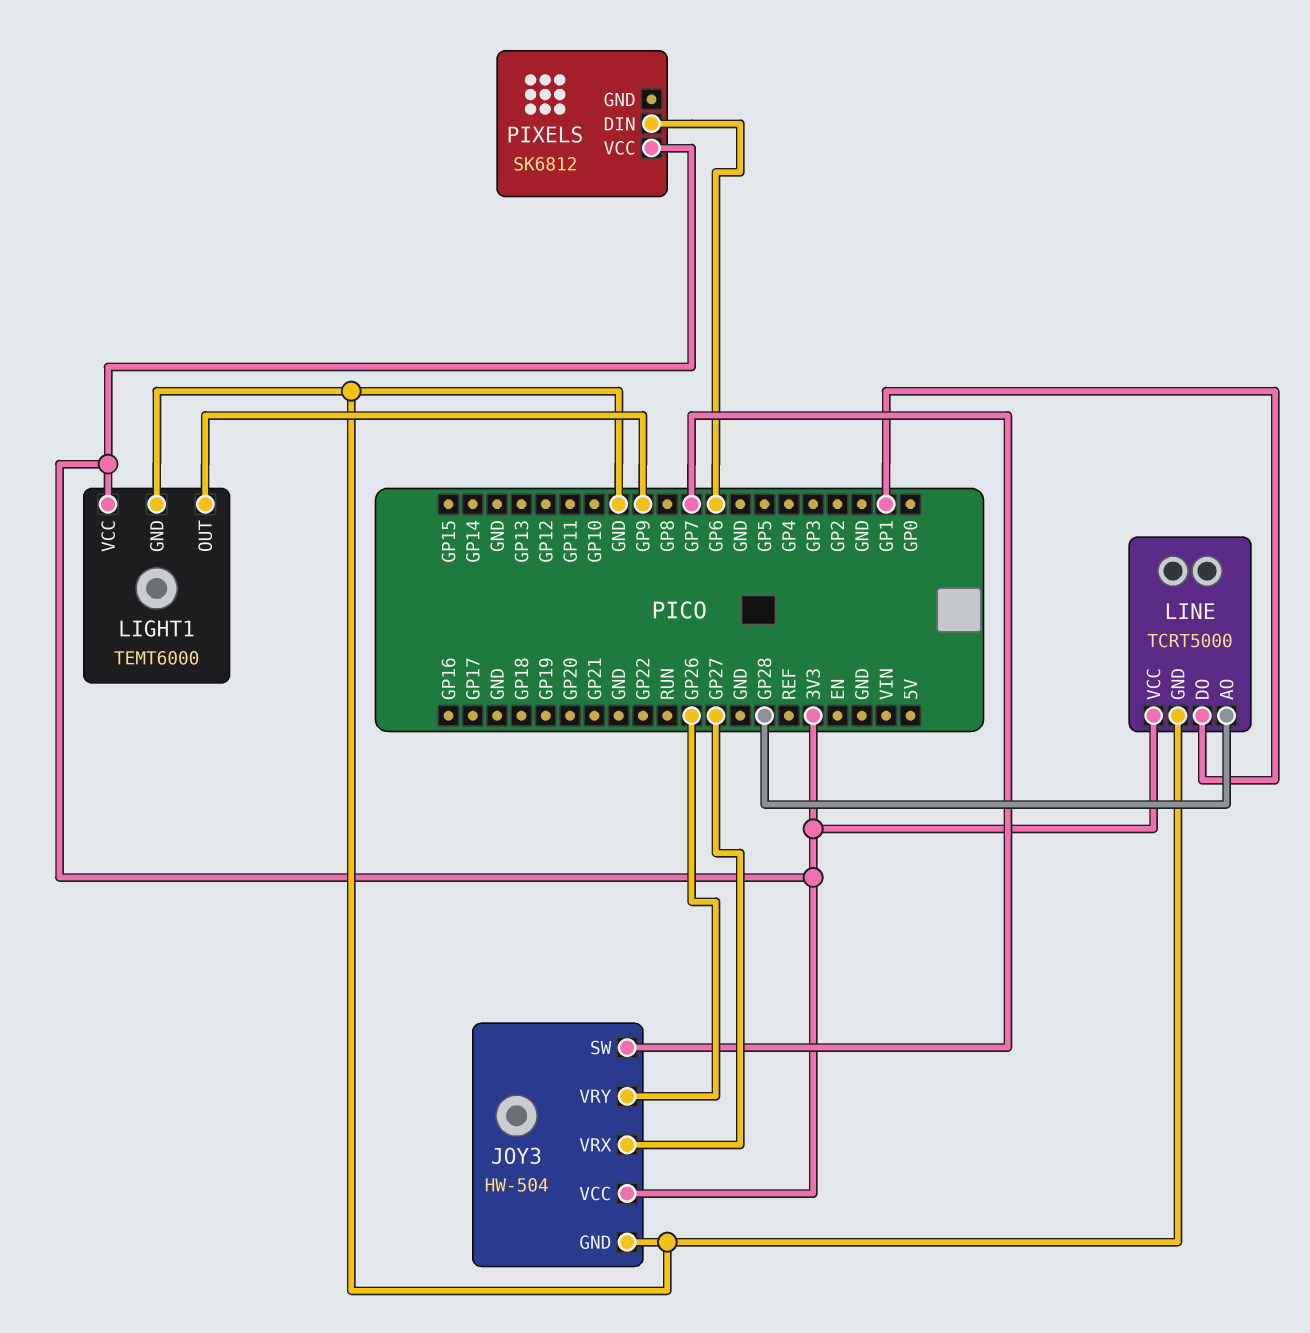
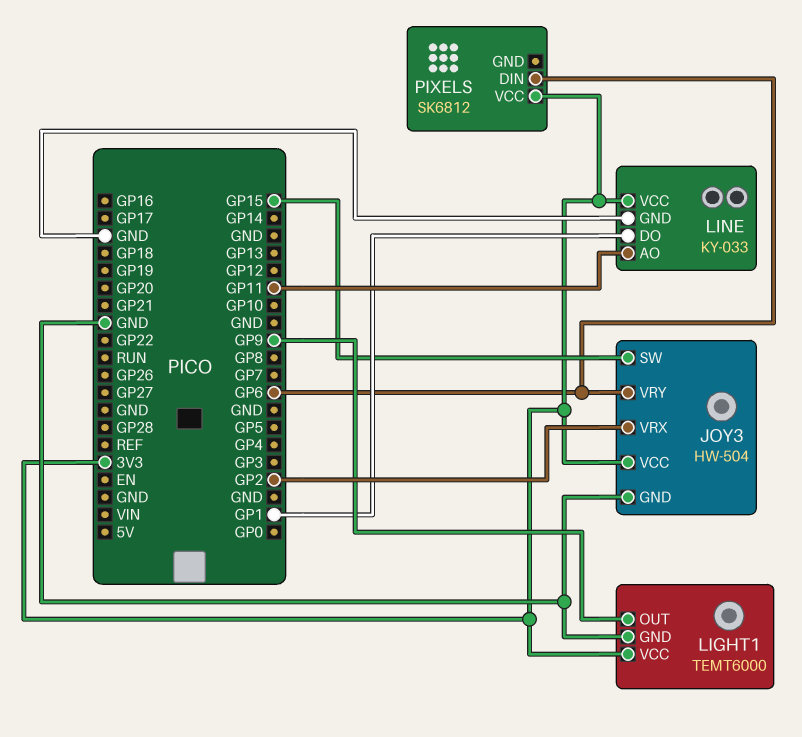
JOY3 pin SW: GP7 -> GP15
JOY3 pin VRX: GP27 -> GP2
JOY3 pin VRY: GP26 -> GP6
LINE: TCRT5000 -> KY-033
LINE pin AO: GP28 -> GP11

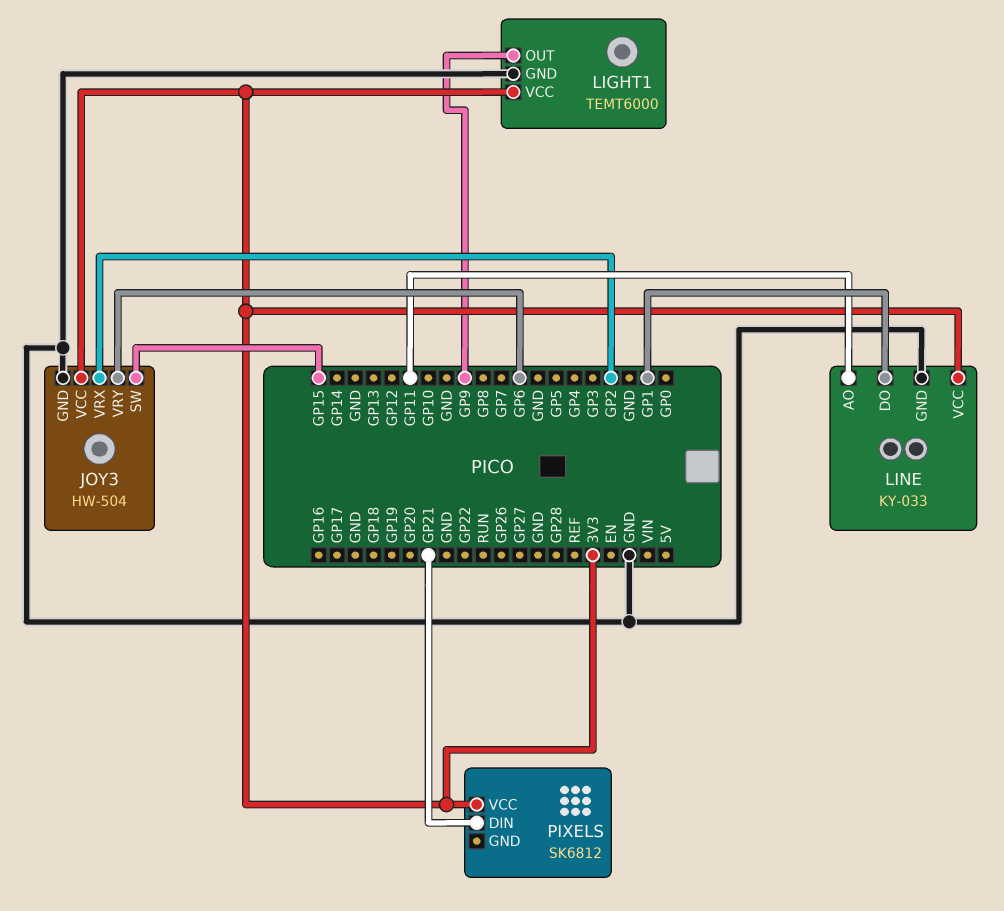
PIXELS pin DIN: GP6 -> GP21

